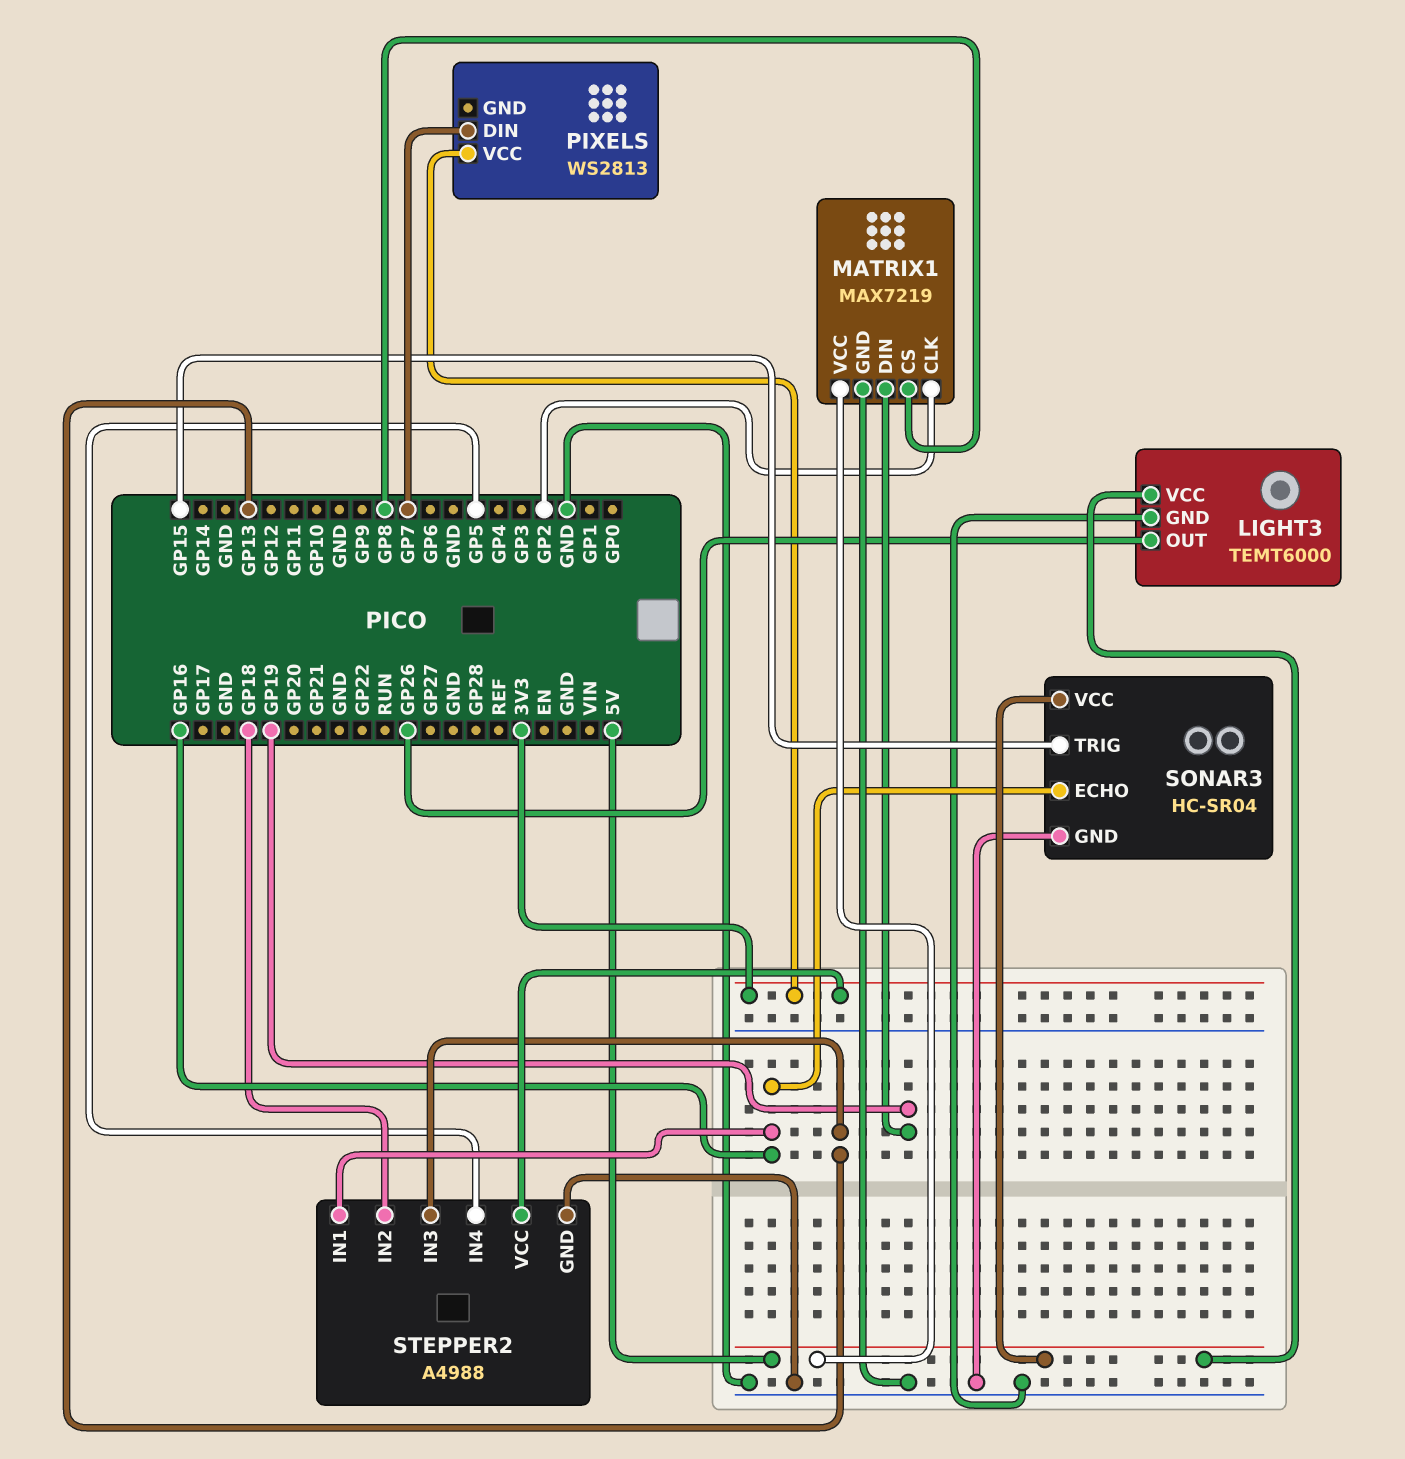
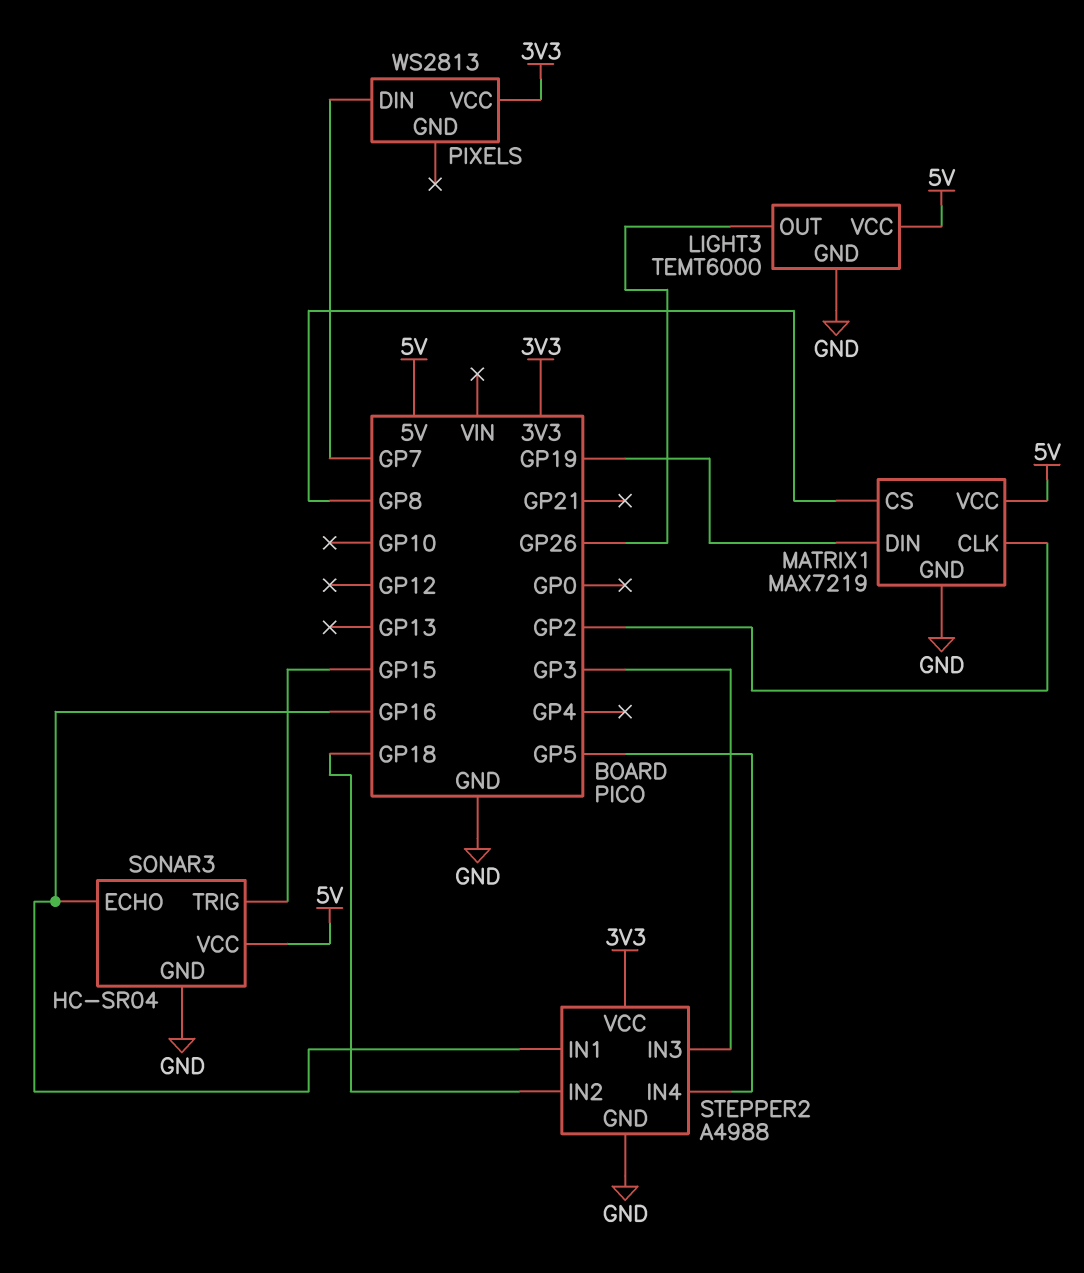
STEPPER2 pin IN3: GP13 -> GP3

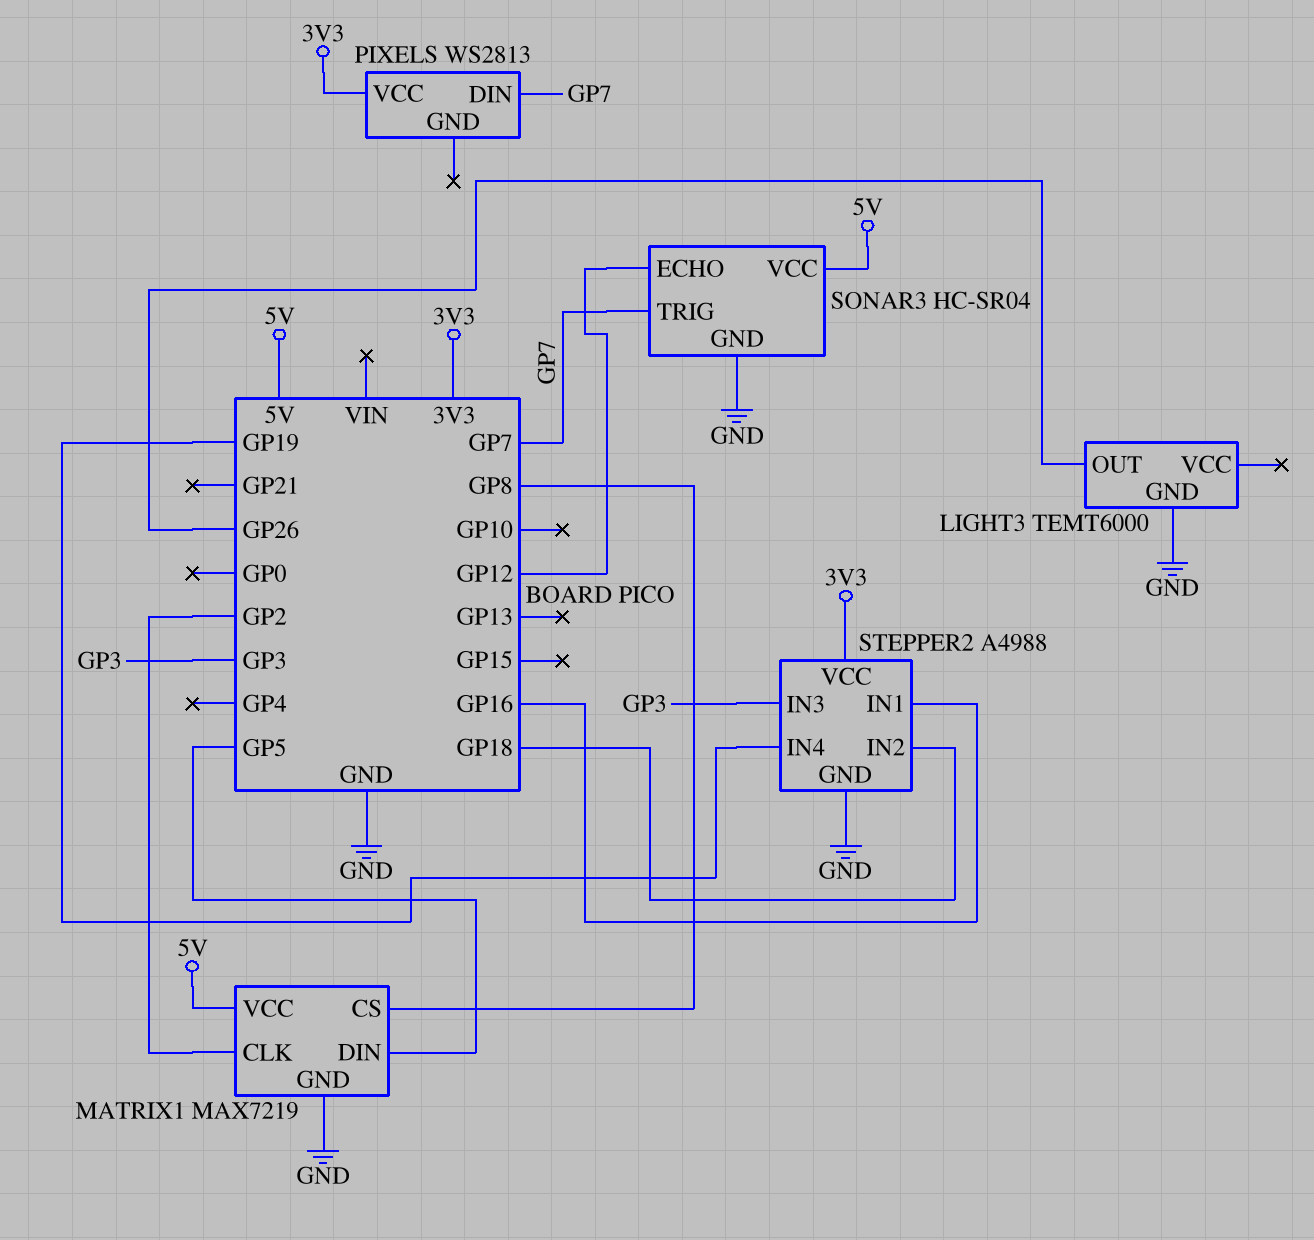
LIGHT3 pin VCC: 5V -> none
MATRIX1 pin DIN: GP19 -> GP5
SONAR3 pin ECHO: GP16 -> GP12
SONAR3 pin TRIG: GP15 -> GP7
STEPPER2 pin IN4: GP5 -> GP19

